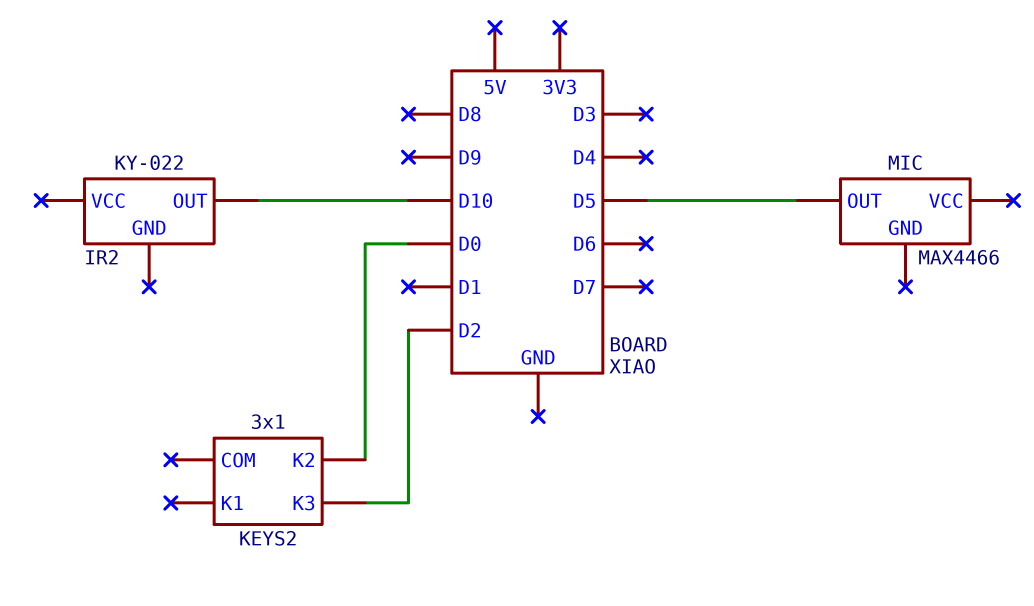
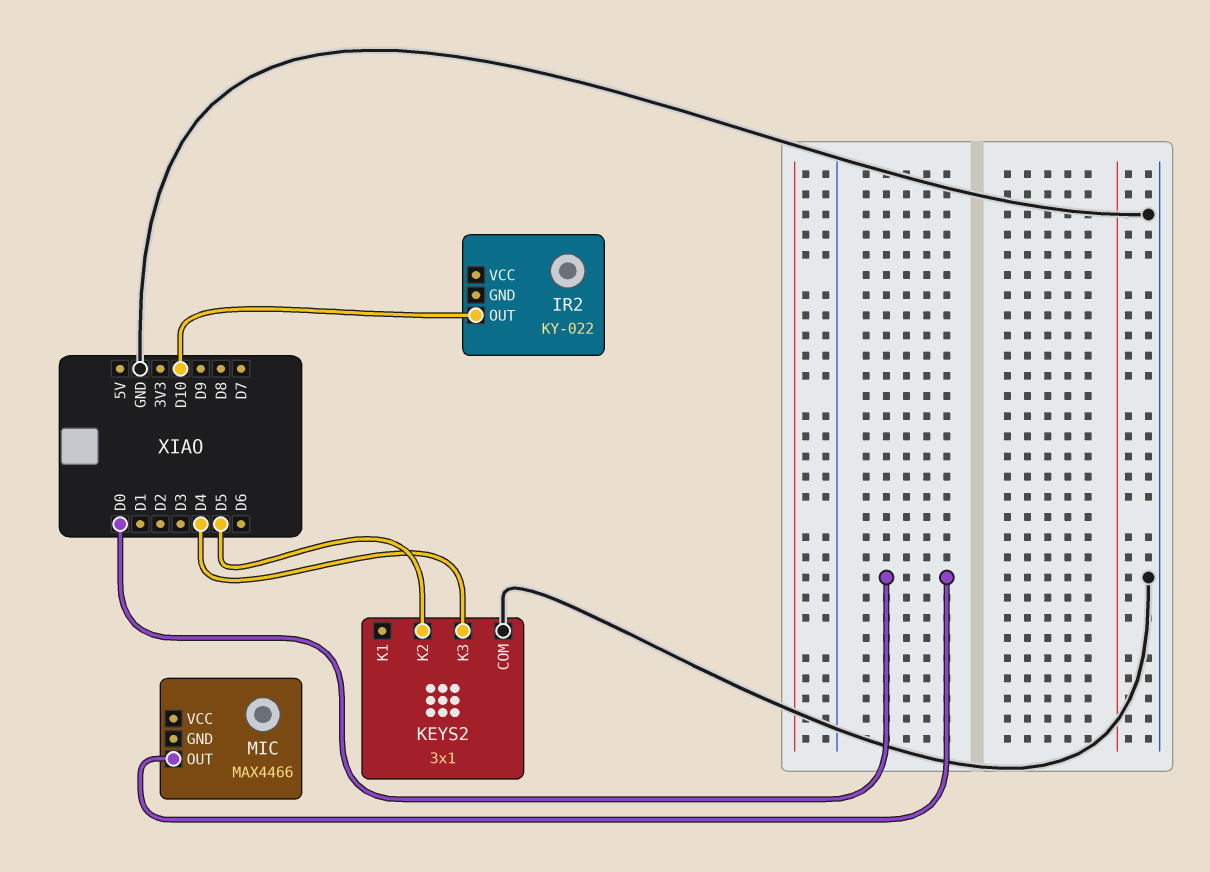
KEYS2 pin COM: none -> GND
KEYS2 pin K2: D0 -> D5
KEYS2 pin K3: D2 -> D4
MIC pin OUT: D5 -> D0

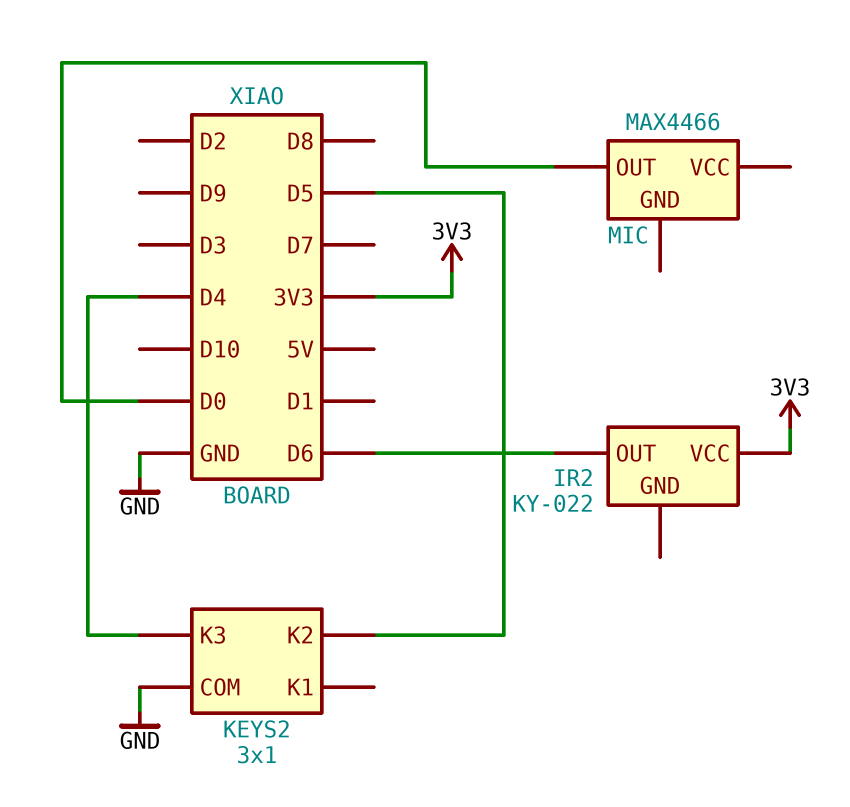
IR2 pin OUT: D10 -> D6
IR2 pin VCC: none -> 3V3

